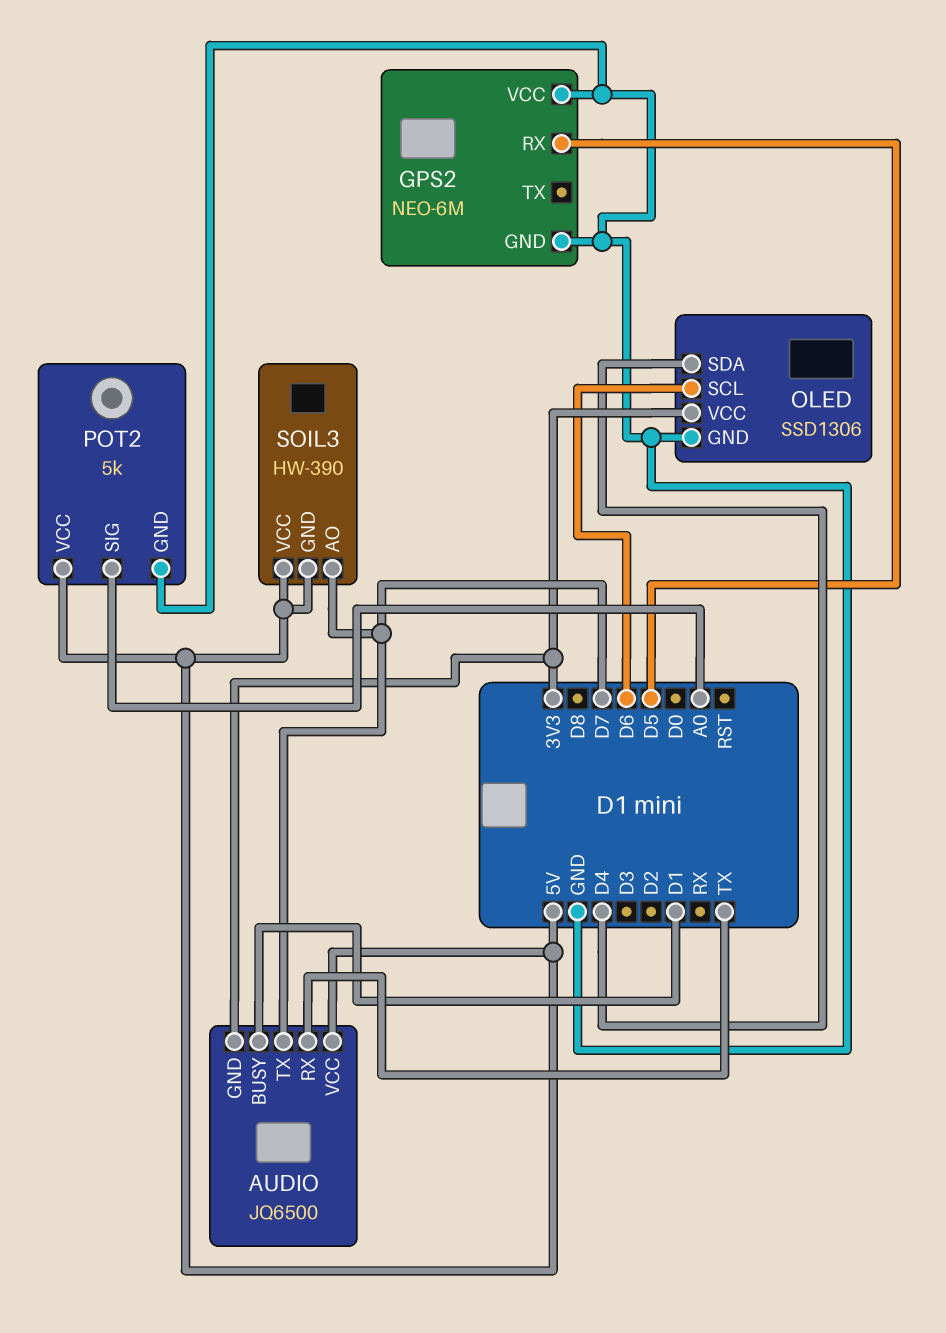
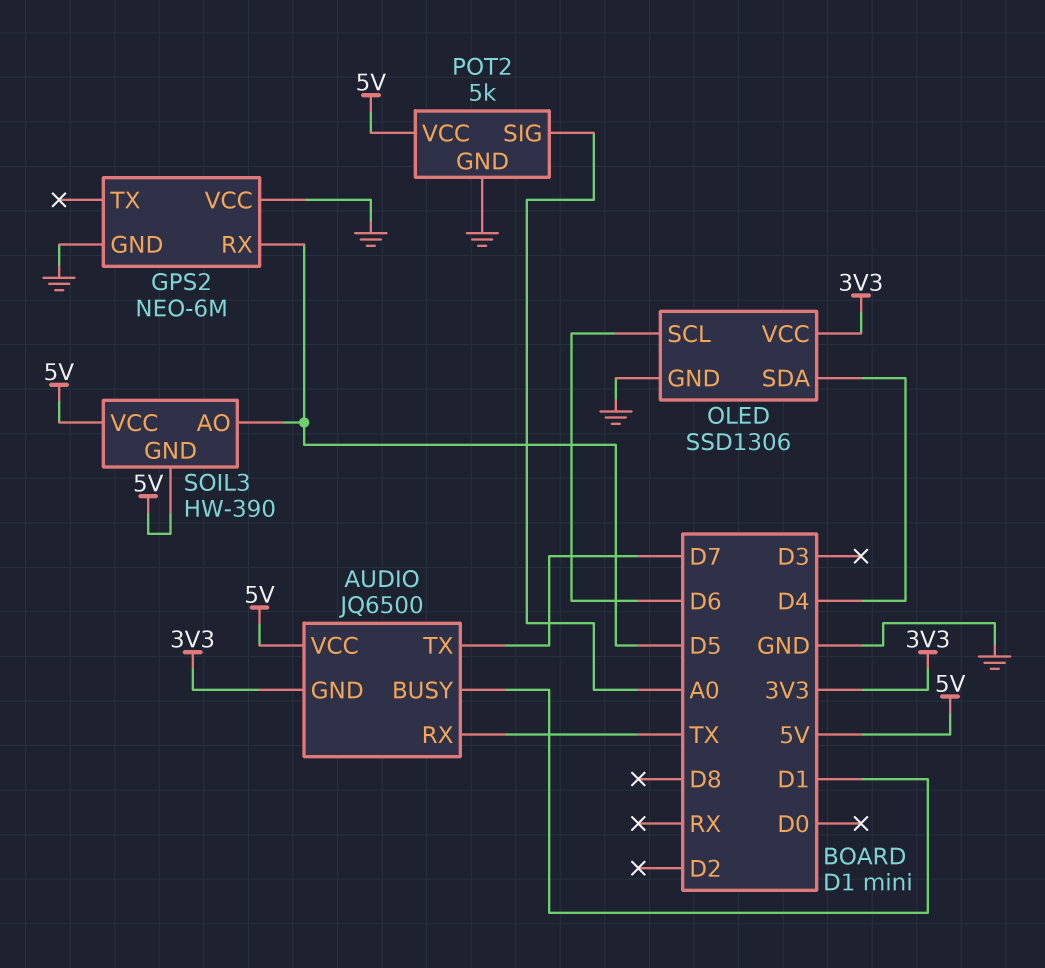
SOIL3 pin AO: D7 -> D5

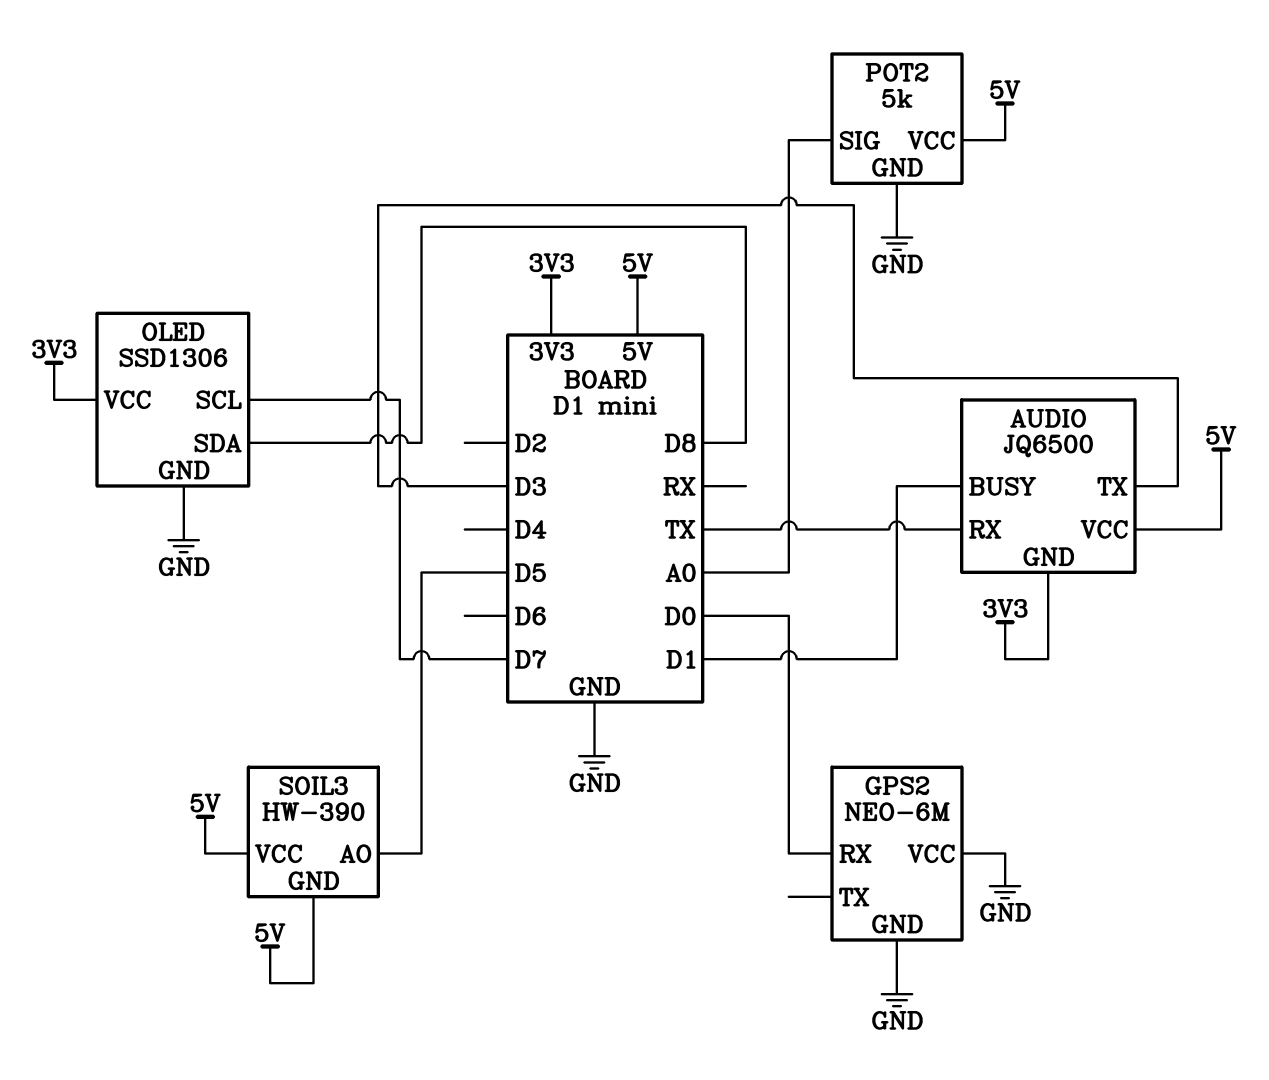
AUDIO pin TX: D7 -> D3
GPS2 pin RX: D5 -> D0
OLED pin SCL: D6 -> D7
OLED pin SDA: D4 -> D8

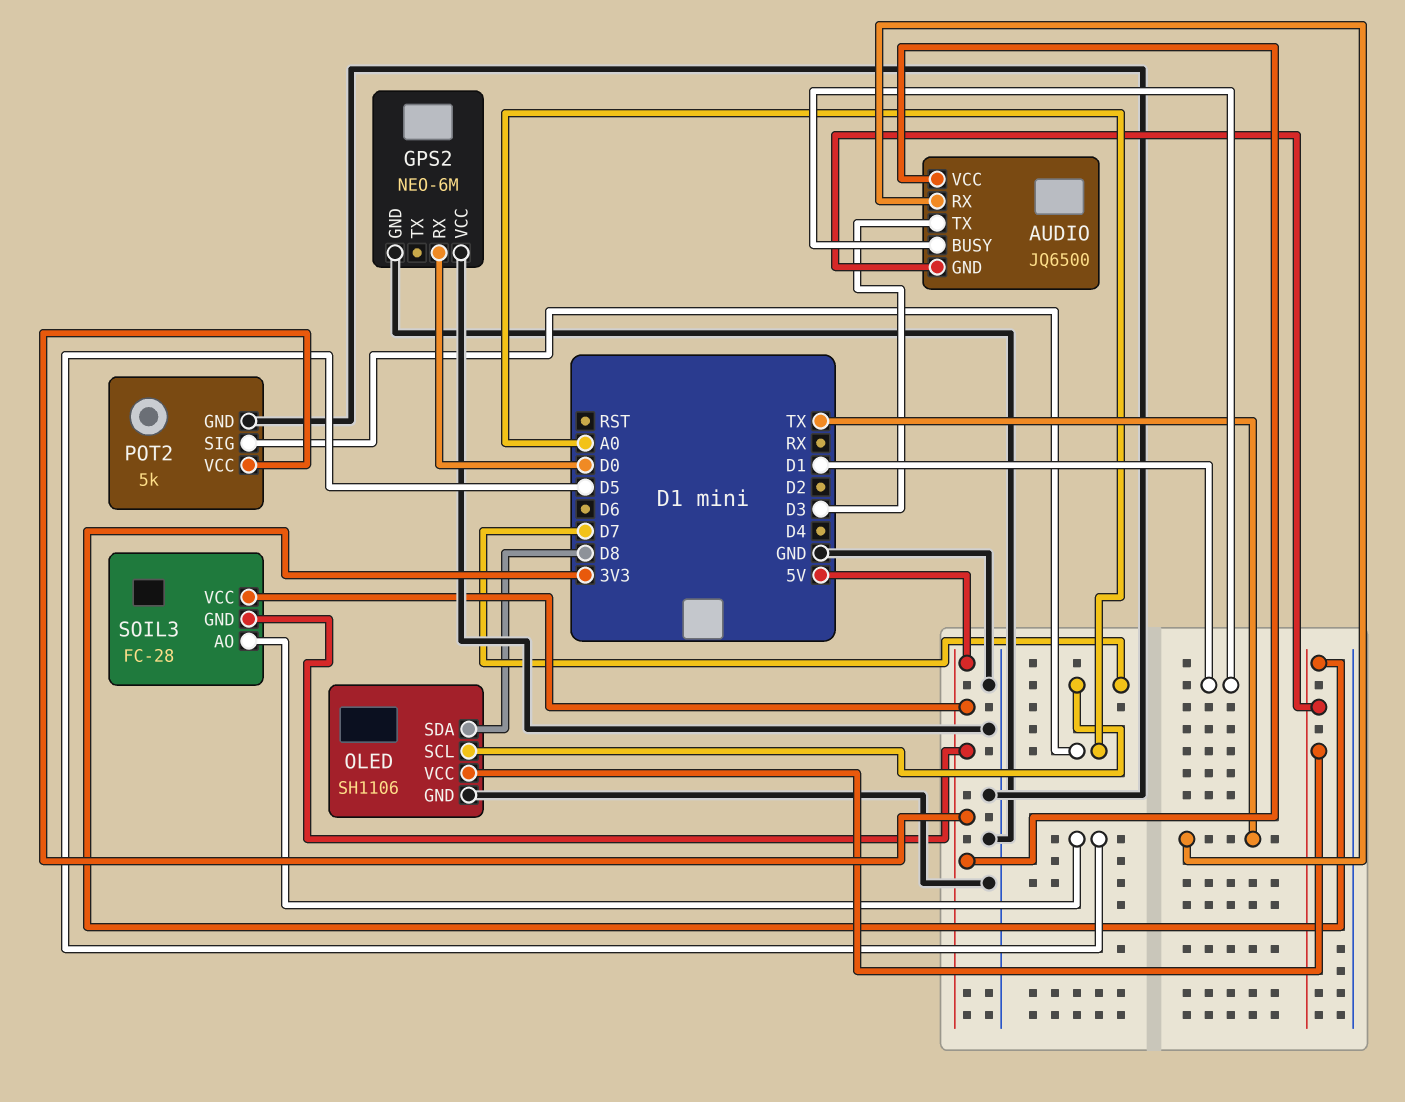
OLED: SSD1306 -> SH1106
SOIL3: HW-390 -> FC-28

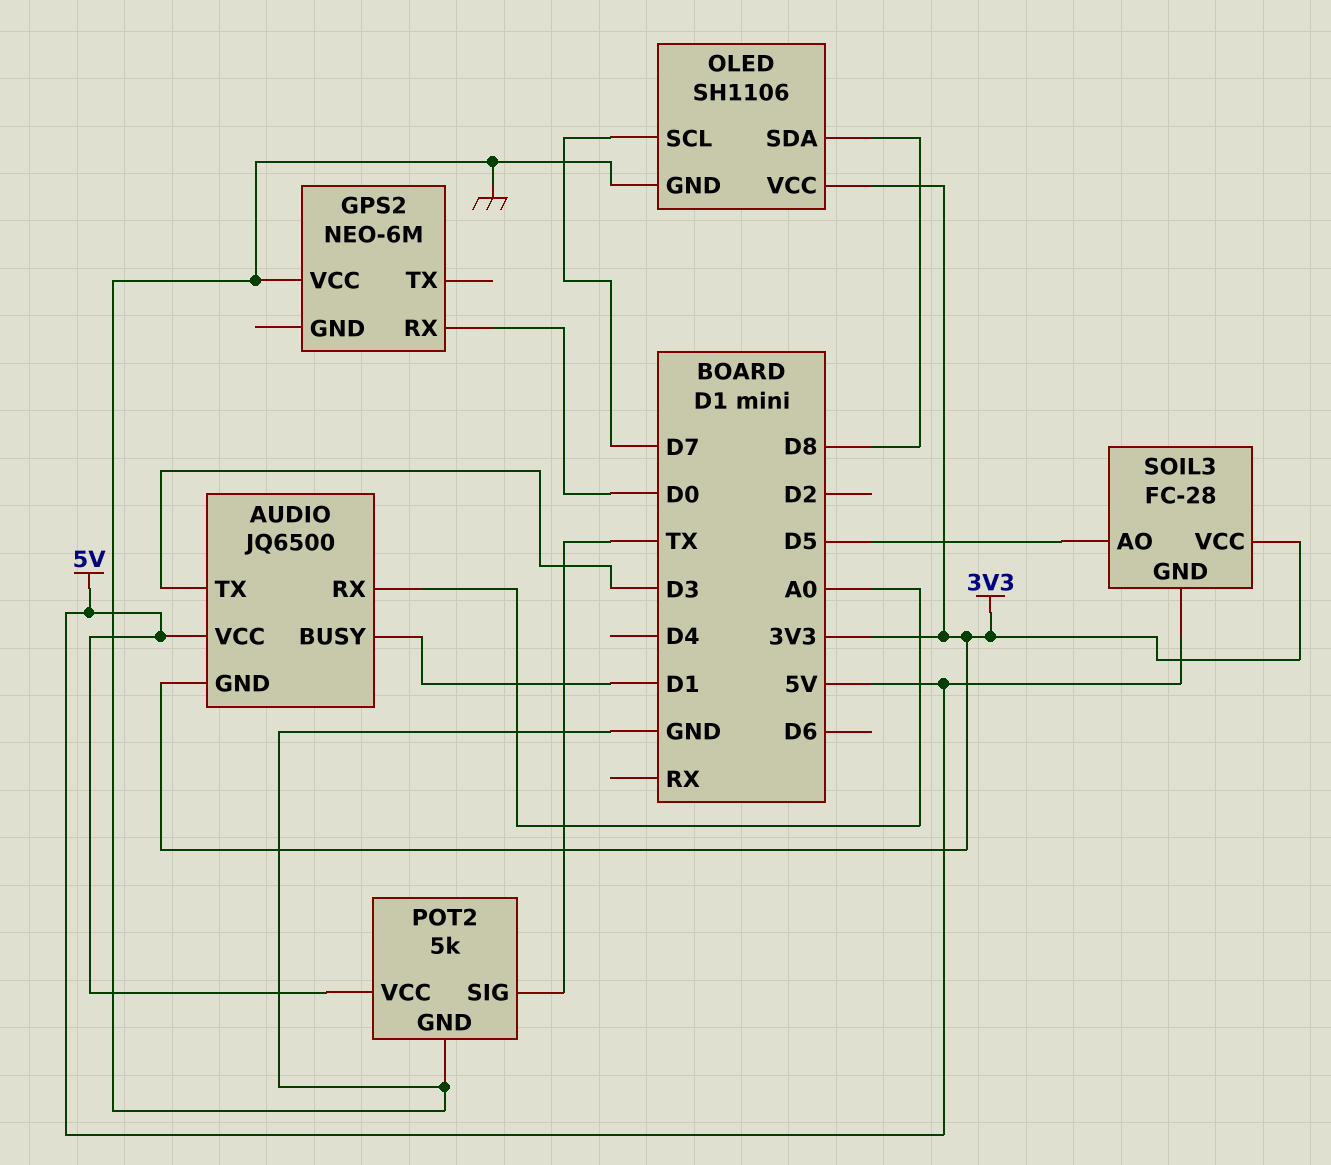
AUDIO pin RX: TX -> A0
GPS2 pin GND: GND -> none
POT2 pin SIG: A0 -> TX
SOIL3 pin VCC: 5V -> 3V3

